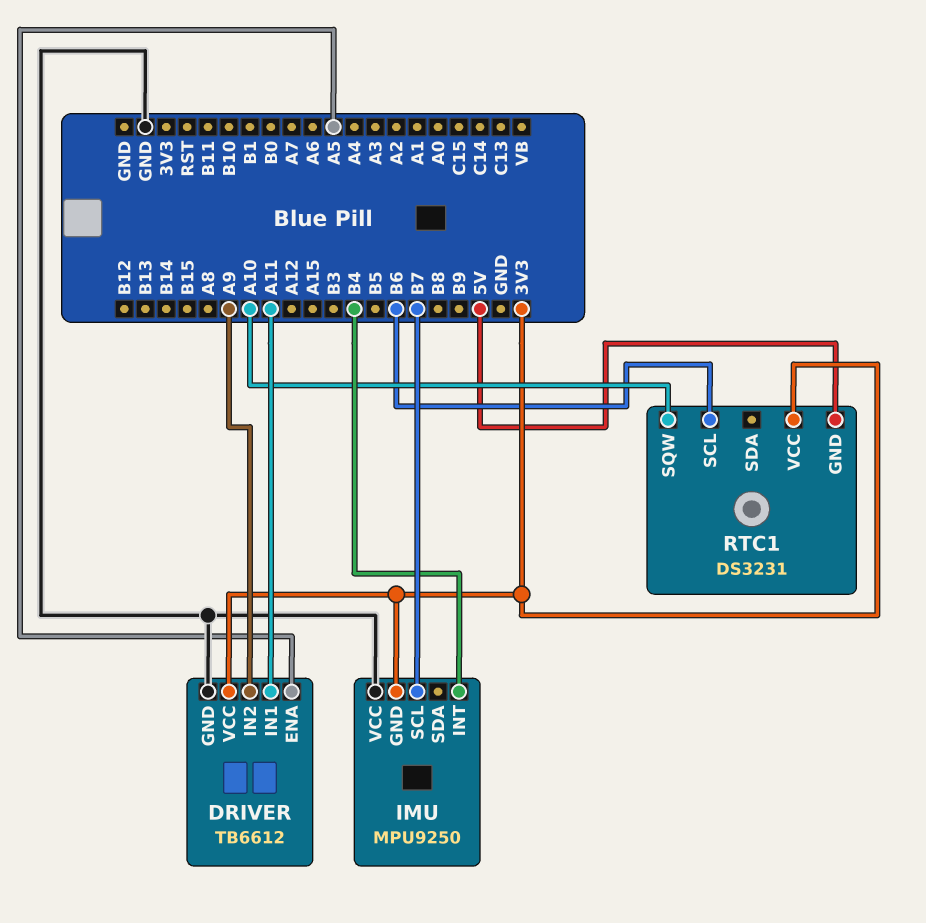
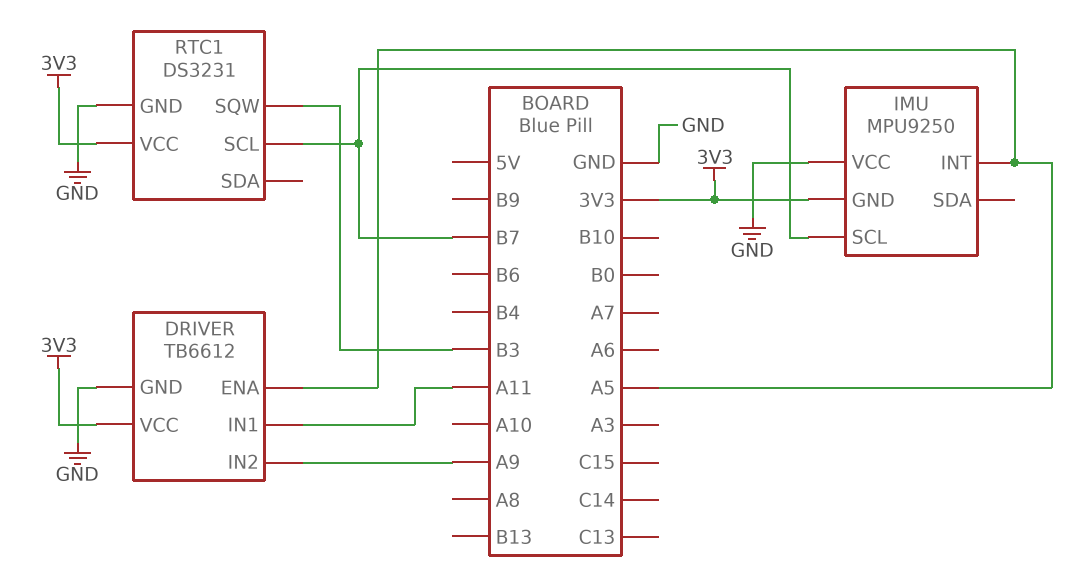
IMU pin INT: B4 -> A5
RTC1 pin GND: 5V -> GND
RTC1 pin SCL: B6 -> B7
RTC1 pin SQW: A10 -> B3

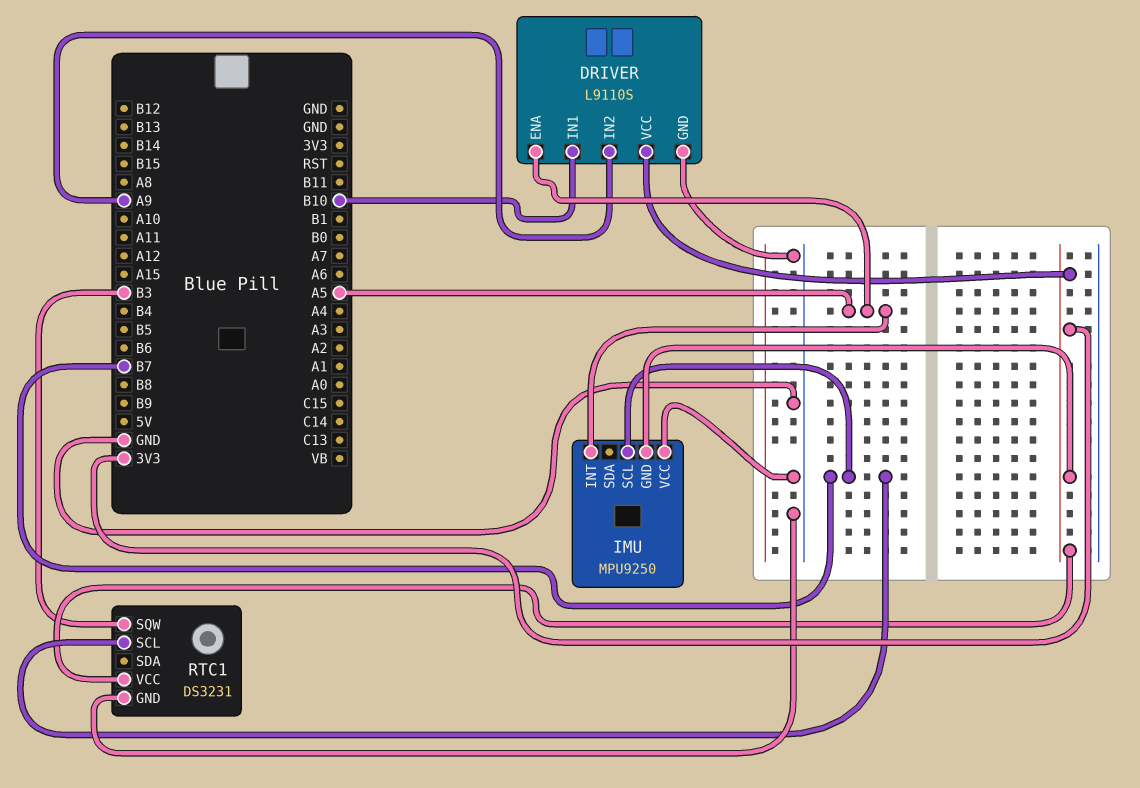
DRIVER: TB6612 -> L9110S
DRIVER pin IN1: A11 -> B10

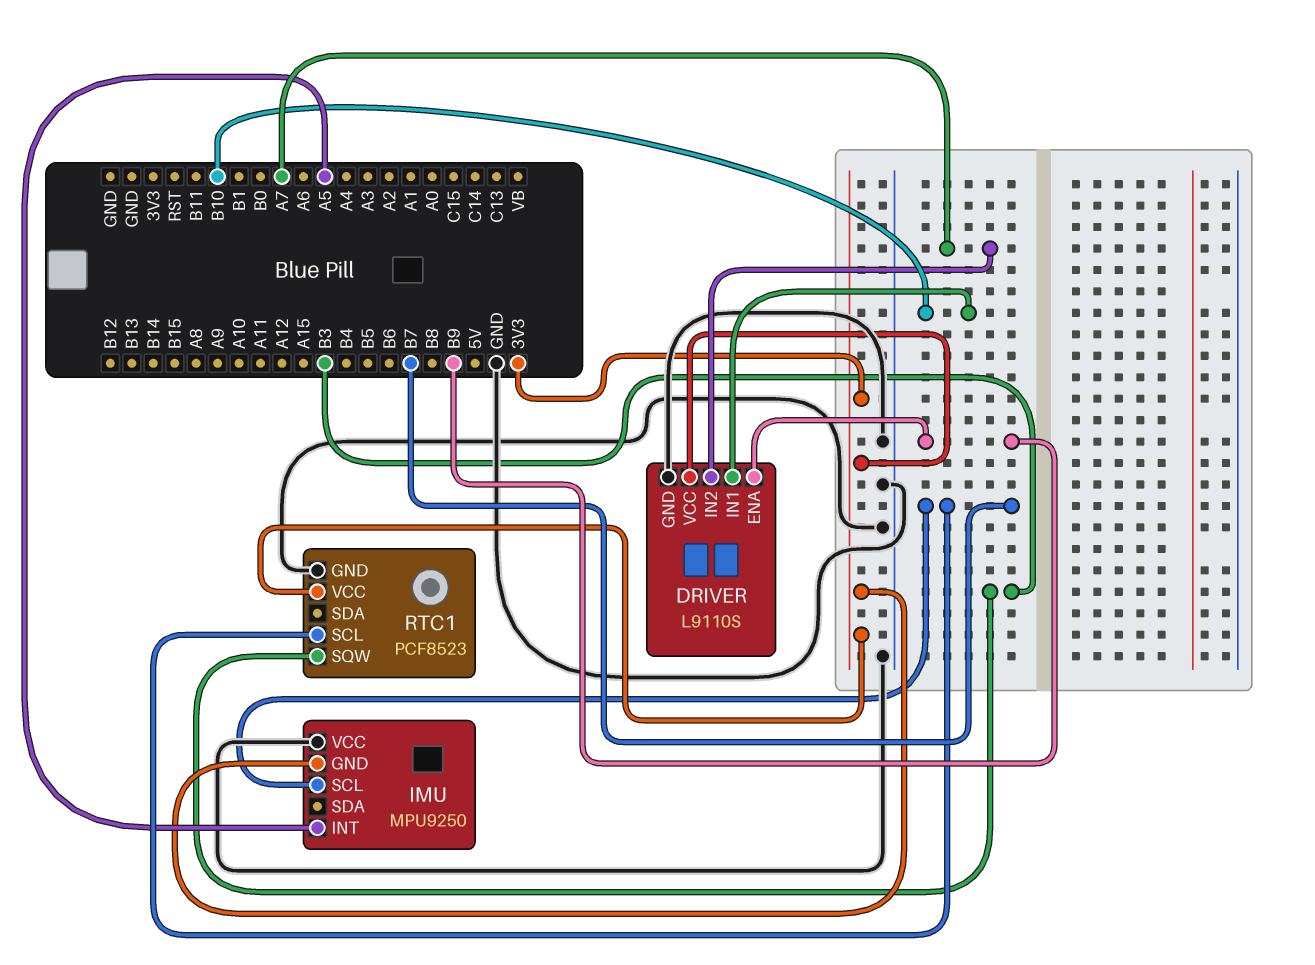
DRIVER pin ENA: A5 -> B9
DRIVER pin IN2: A9 -> A7
RTC1: DS3231 -> PCF8523

